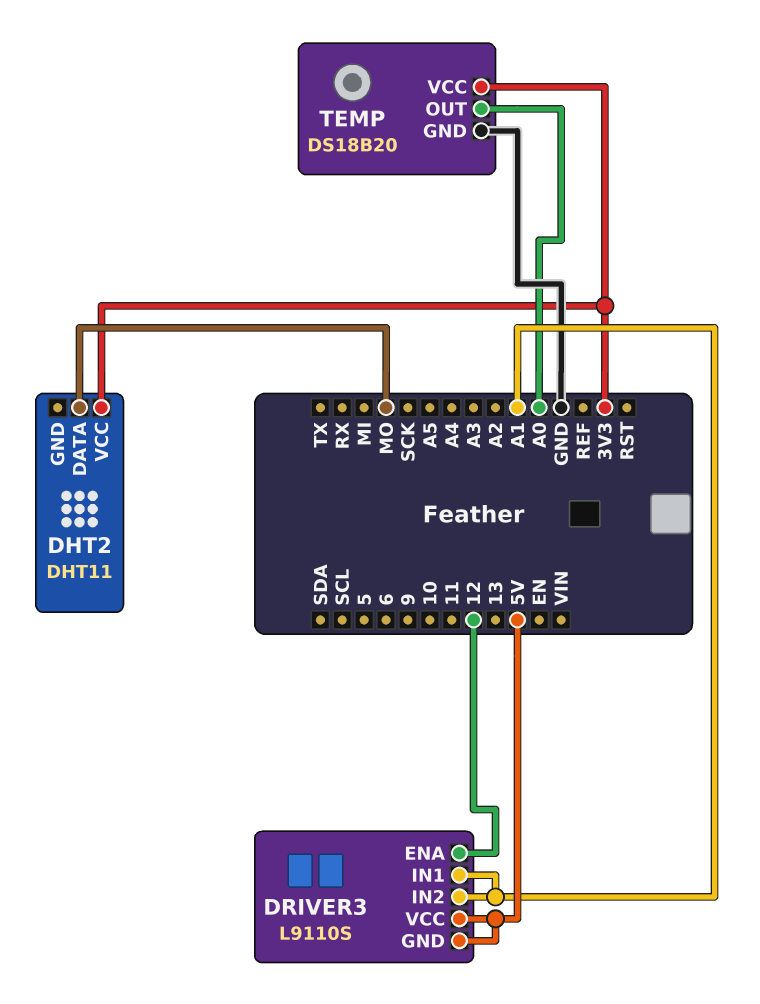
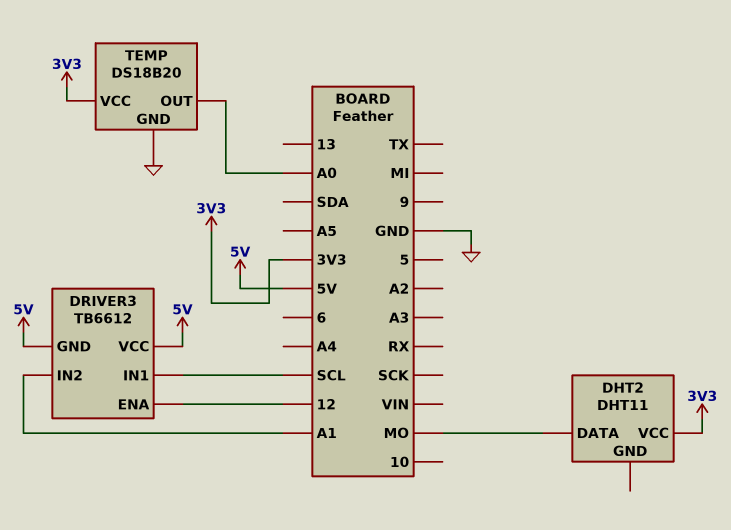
DRIVER3: L9110S -> TB6612
DRIVER3 pin IN1: A1 -> SCL

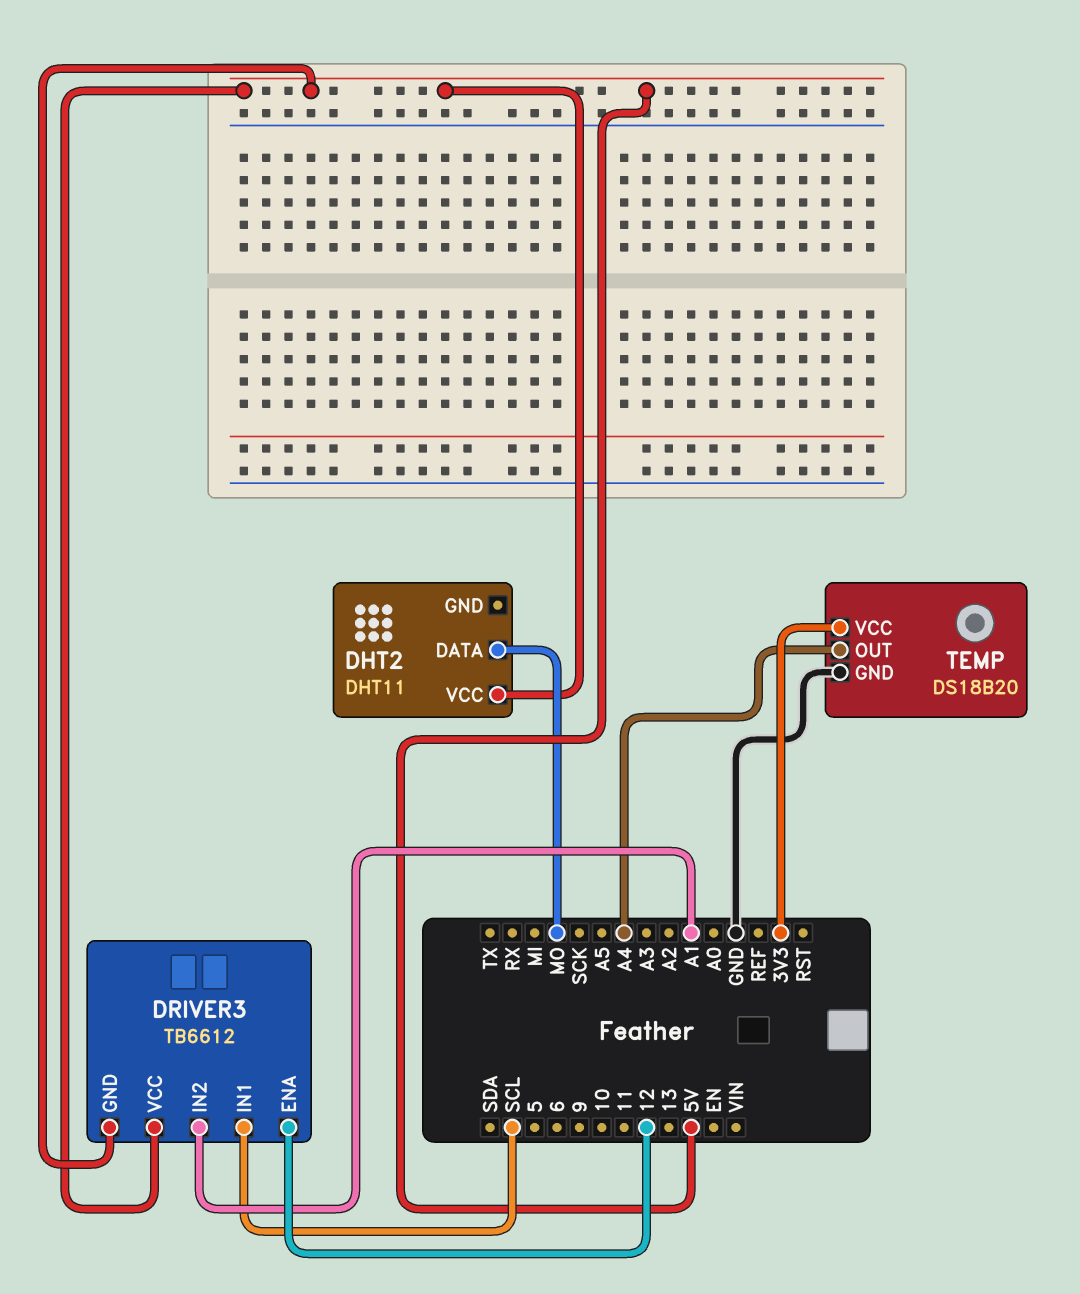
DHT2 pin VCC: 3V3 -> 5V
TEMP pin OUT: A0 -> A4

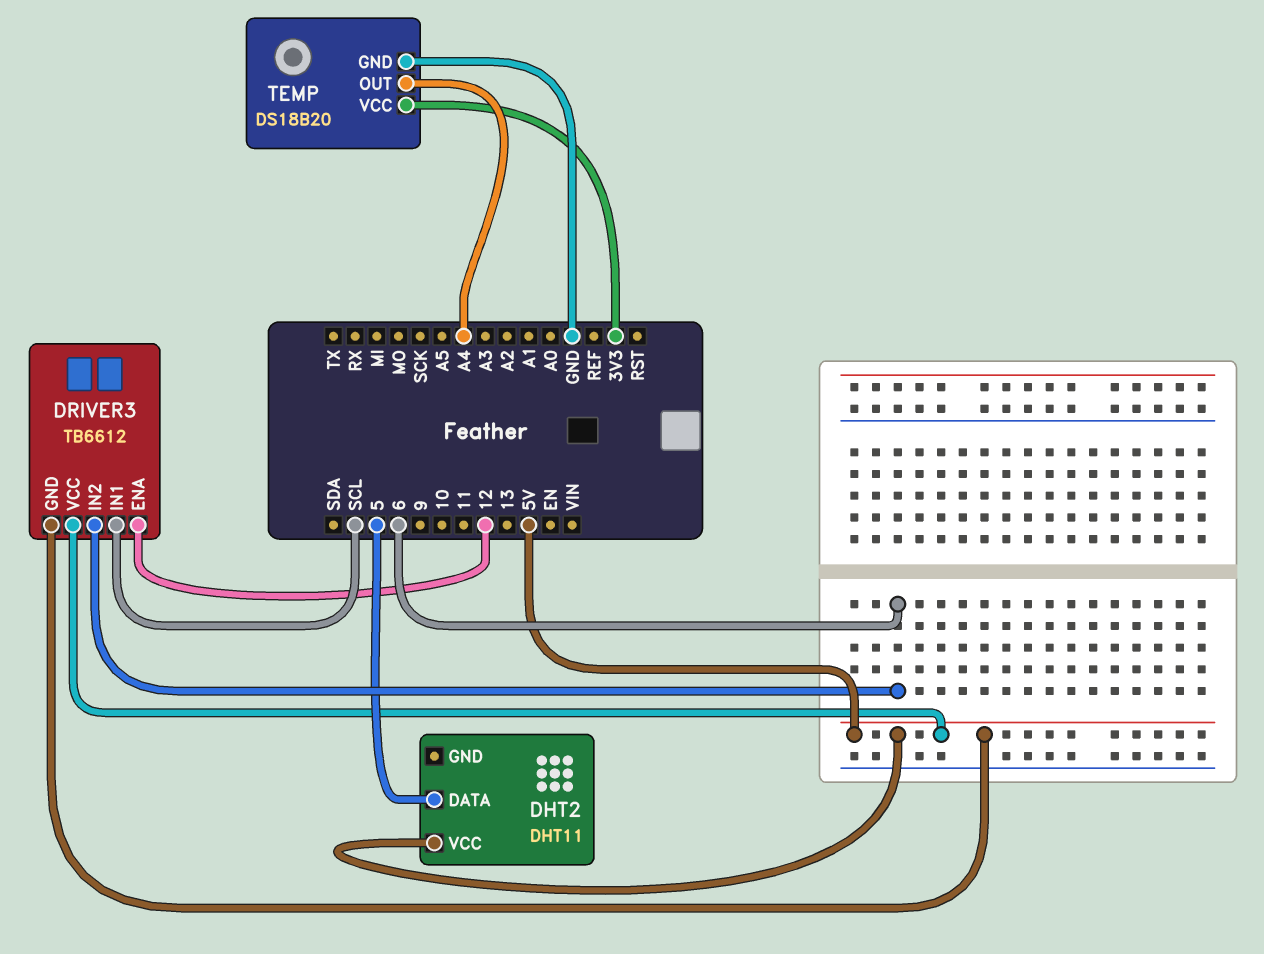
DHT2 pin DATA: MO -> 5
DRIVER3 pin IN2: A1 -> 6

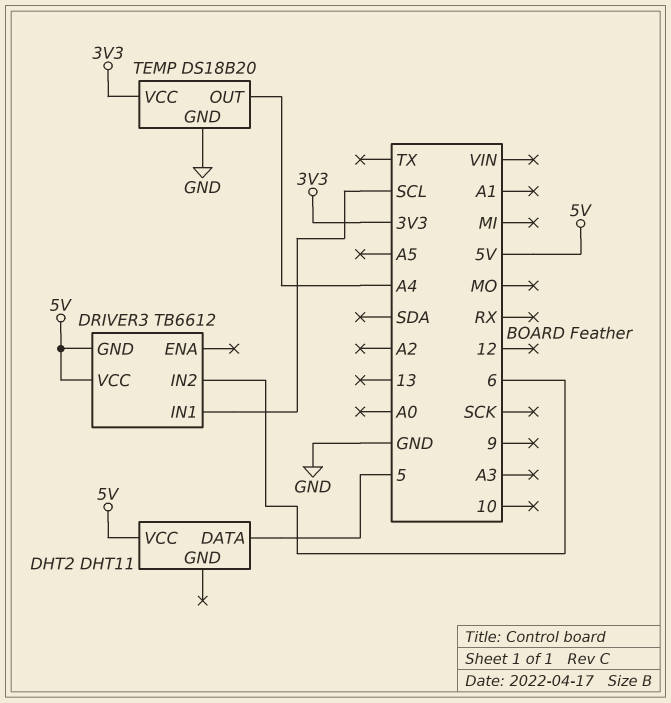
DRIVER3 pin ENA: 12 -> none

